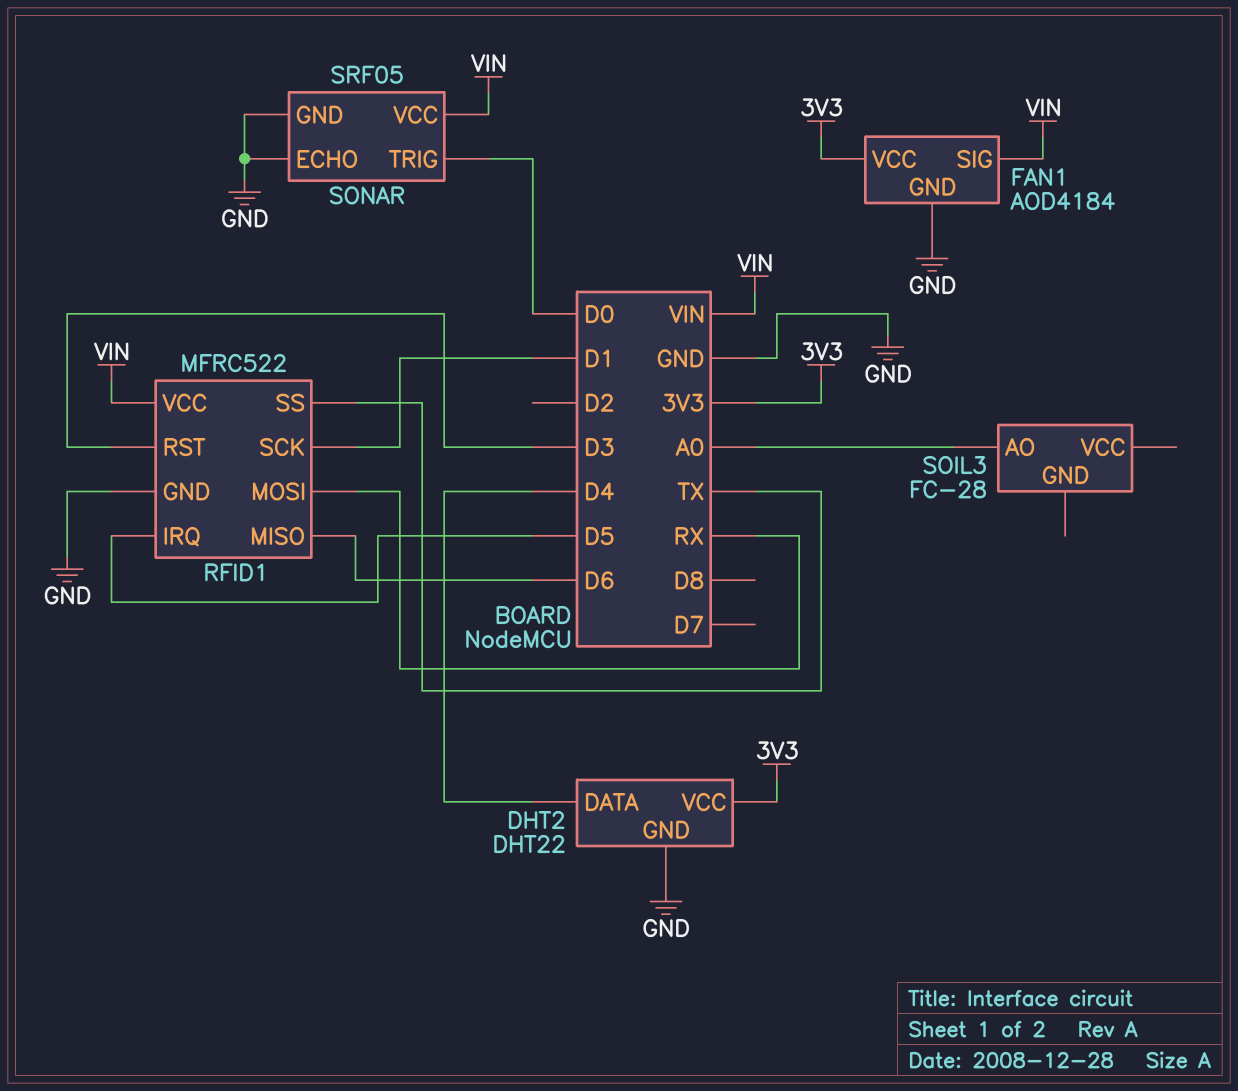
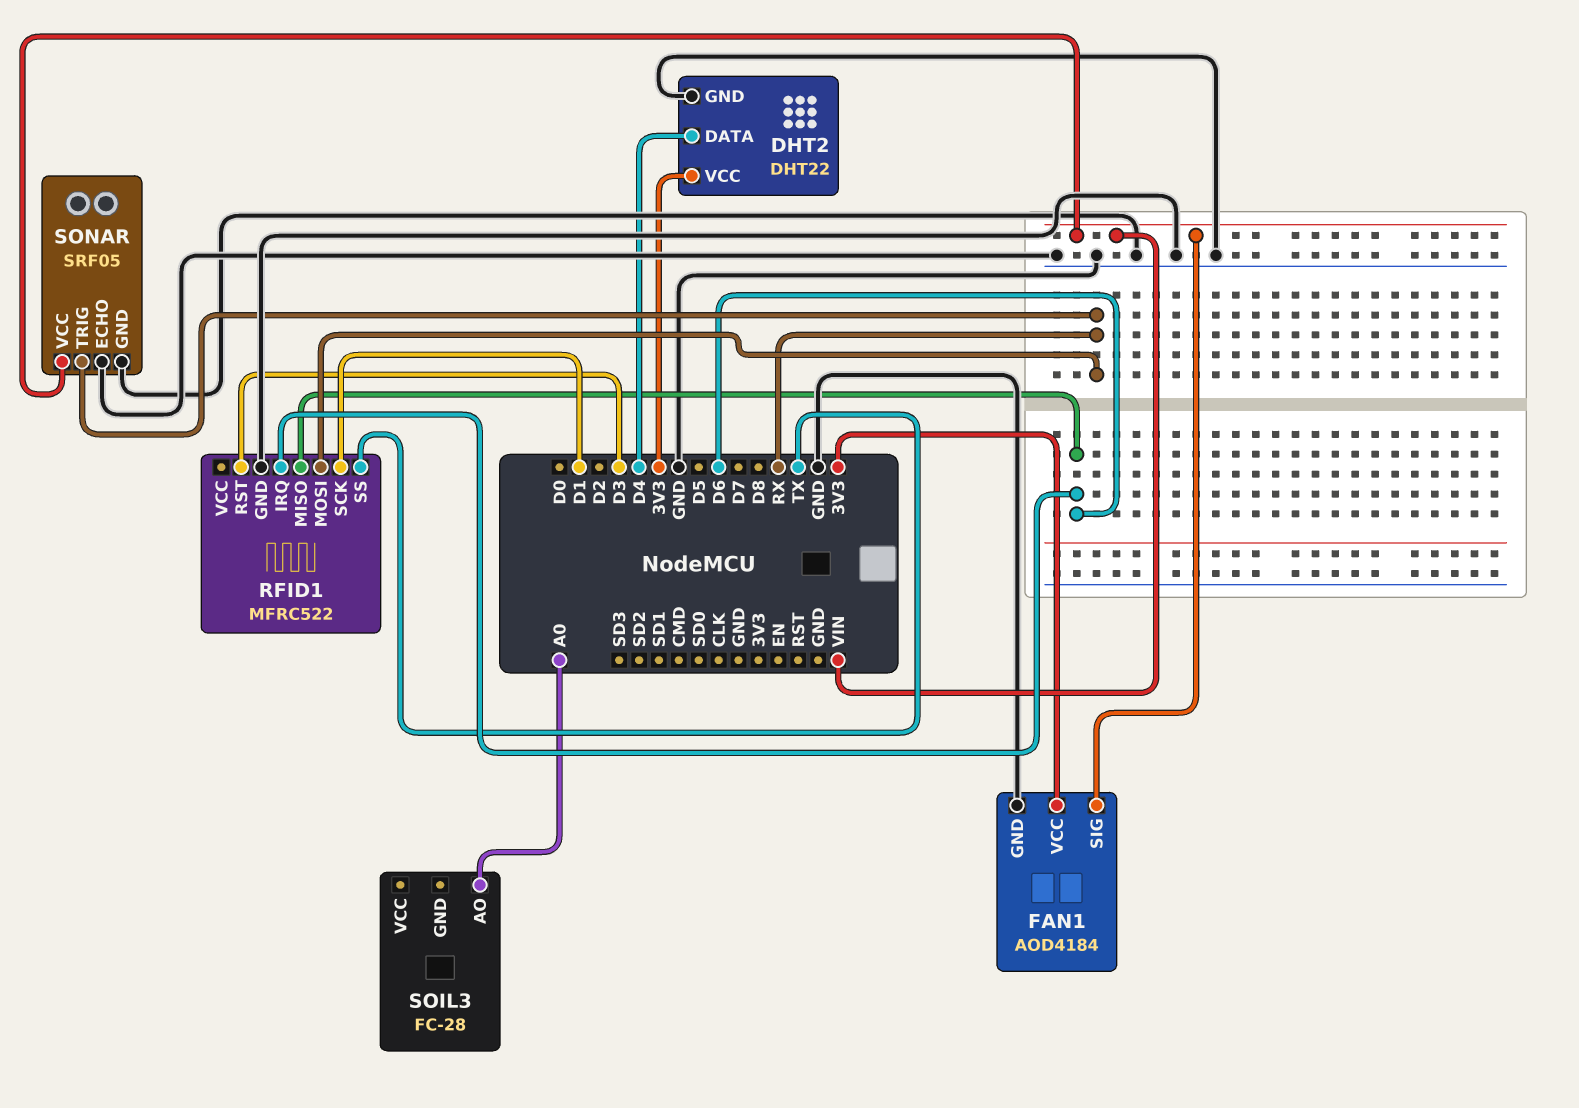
RFID1 pin IRQ: D5 -> D6
RFID1 pin VCC: VIN -> none
SONAR pin TRIG: D0 -> RX

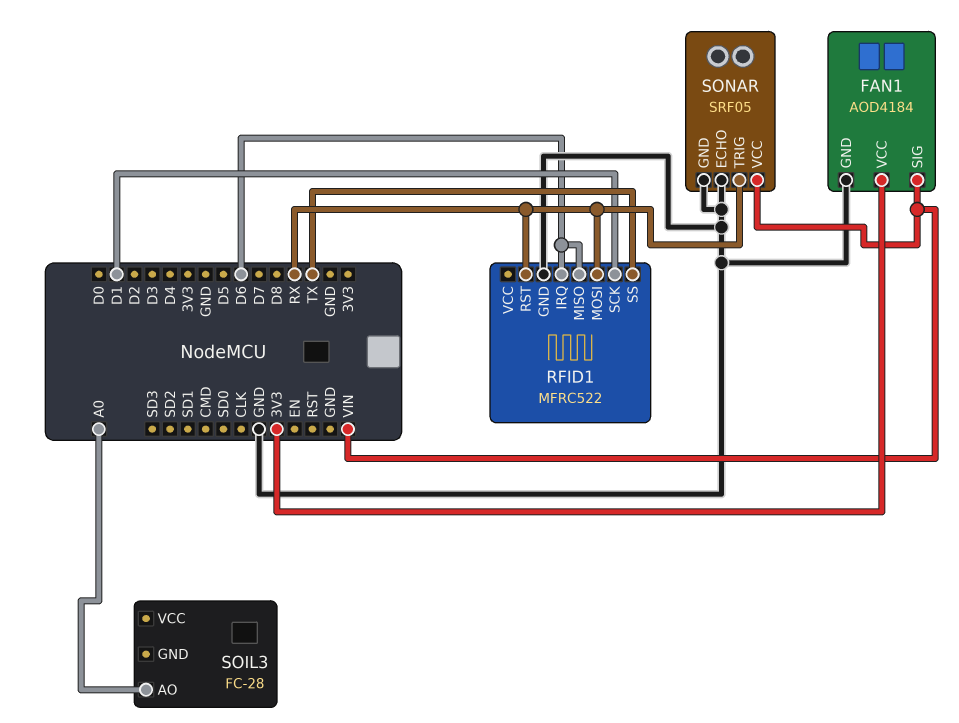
DHT2: DHT22 -> none
DHT2 pin DATA: D4 -> none
DHT2 pin GND: GND -> none
DHT2 pin VCC: 3V3 -> none
RFID1 pin RST: D3 -> RX

